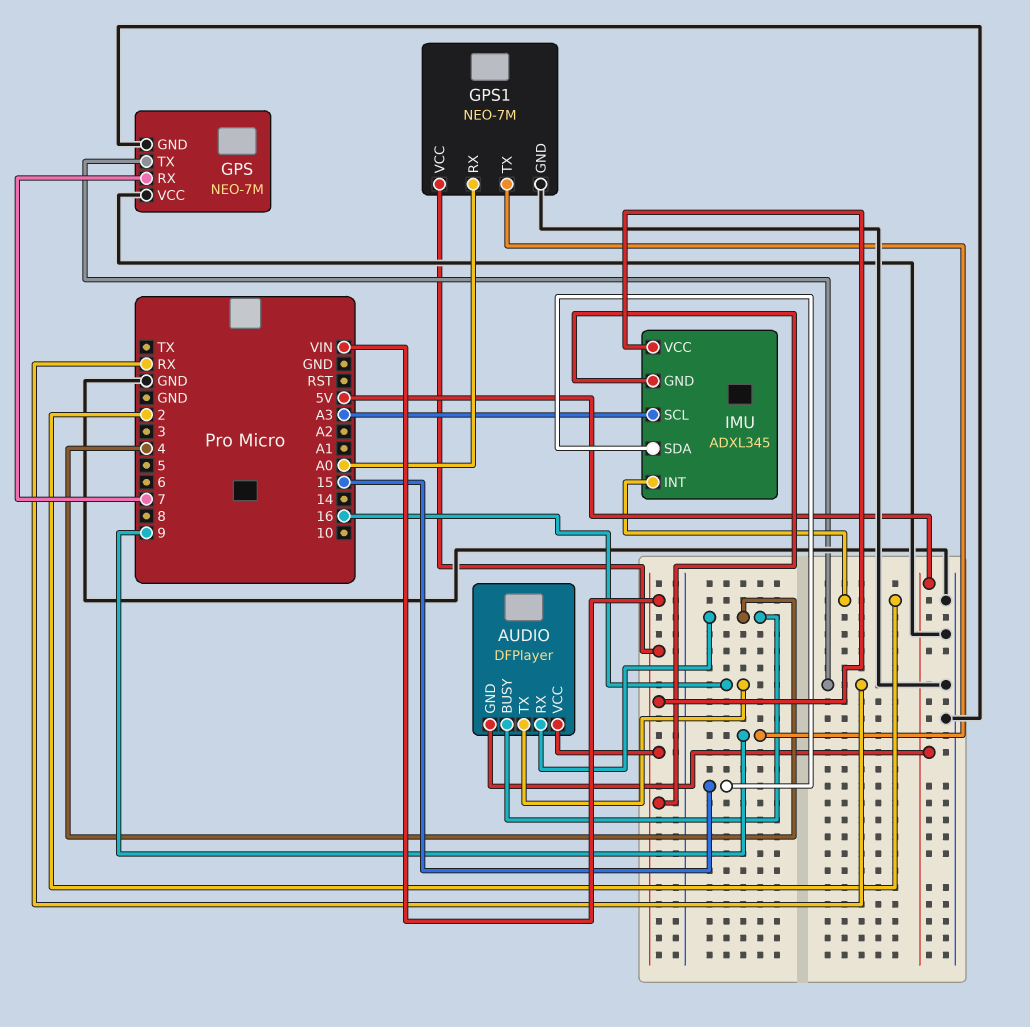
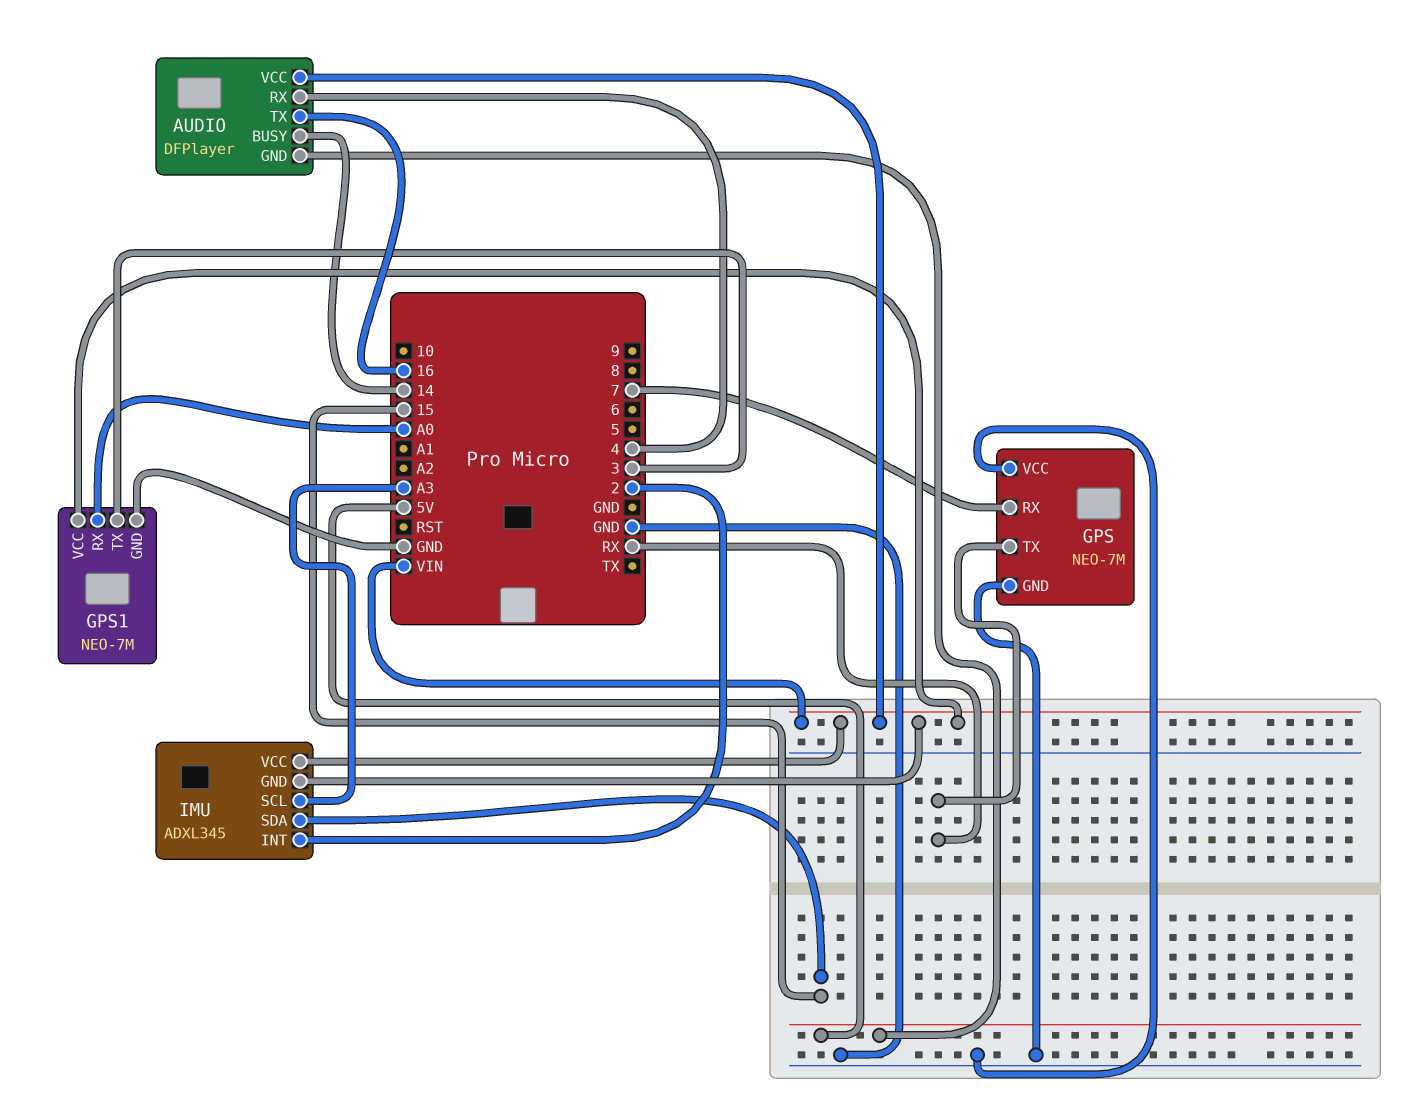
AUDIO pin BUSY: 4 -> 14
GPS1 pin TX: 9 -> 3

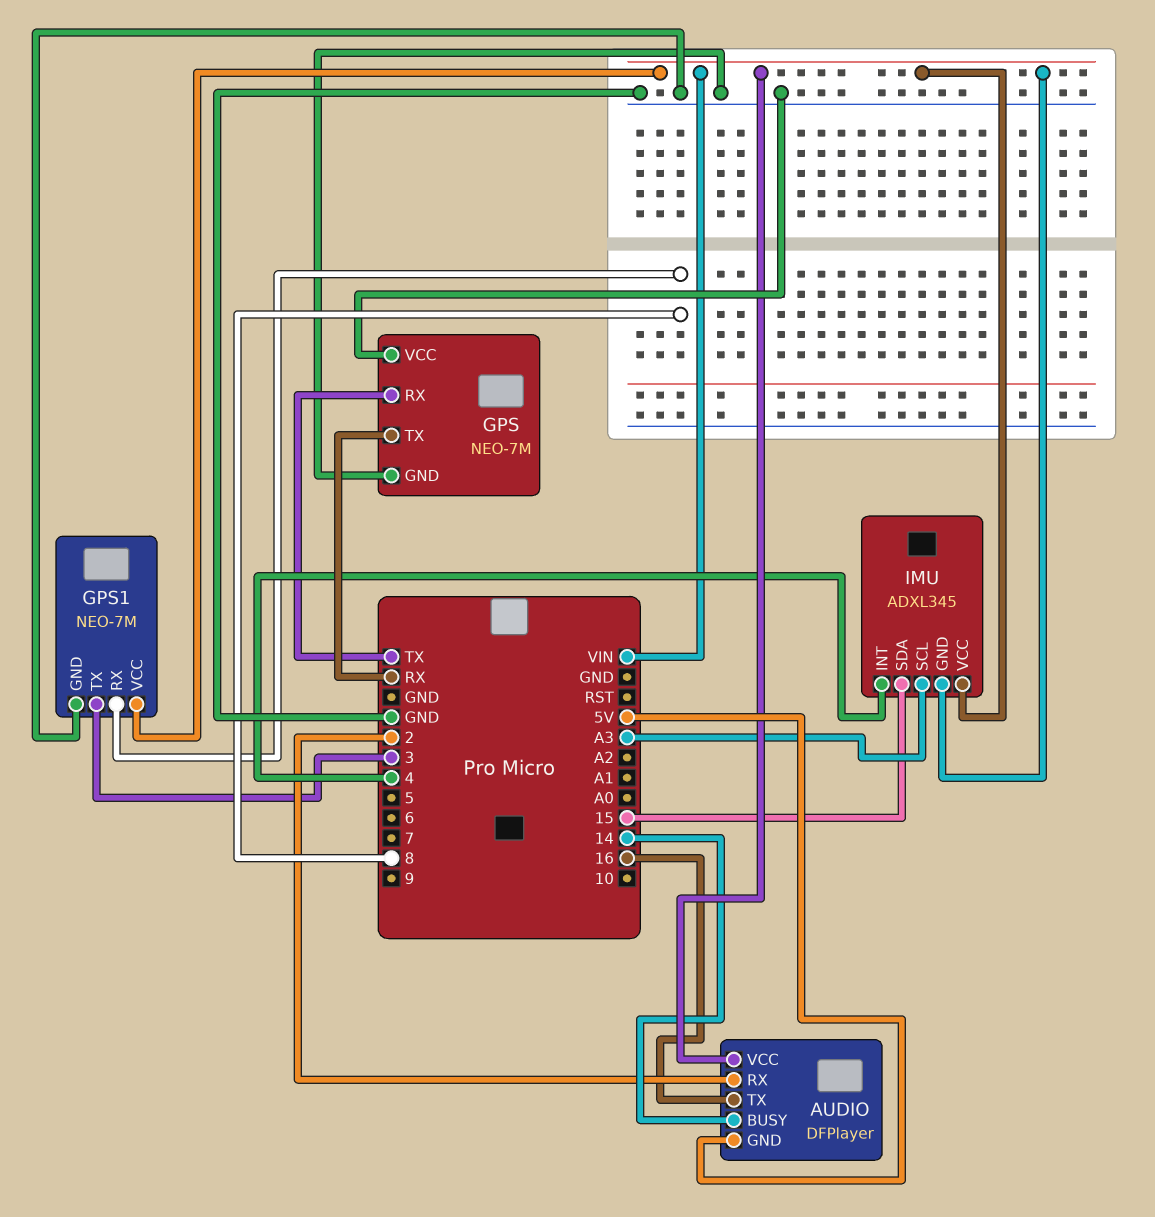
AUDIO pin RX: 4 -> 2
GPS pin RX: 7 -> TX
GPS1 pin RX: A0 -> 8
IMU pin INT: 2 -> 4

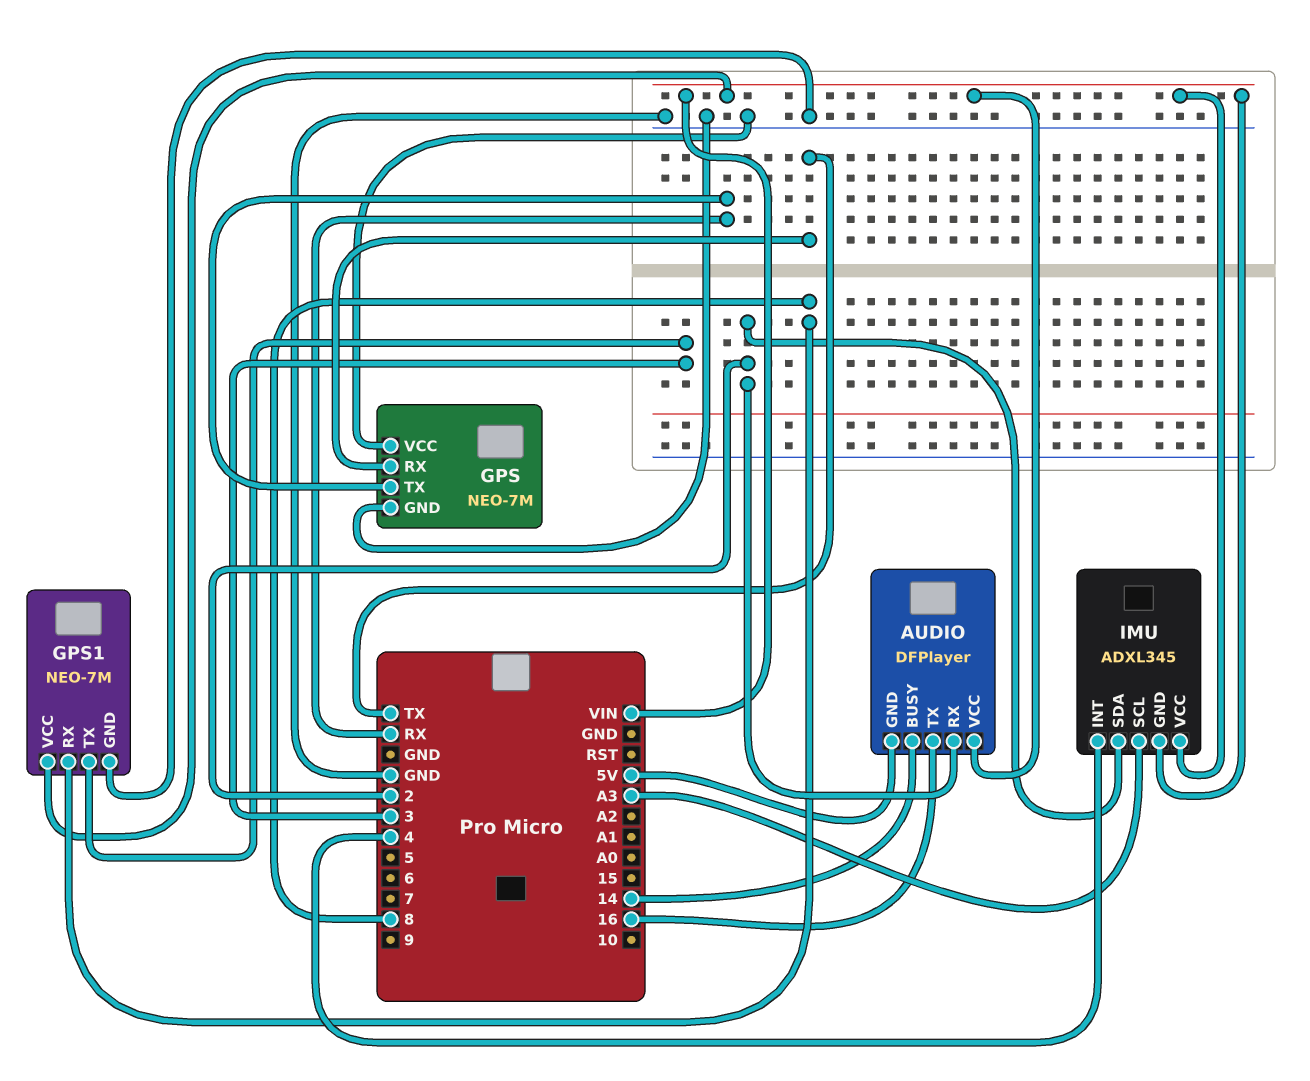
IMU pin SDA: 15 -> 2

